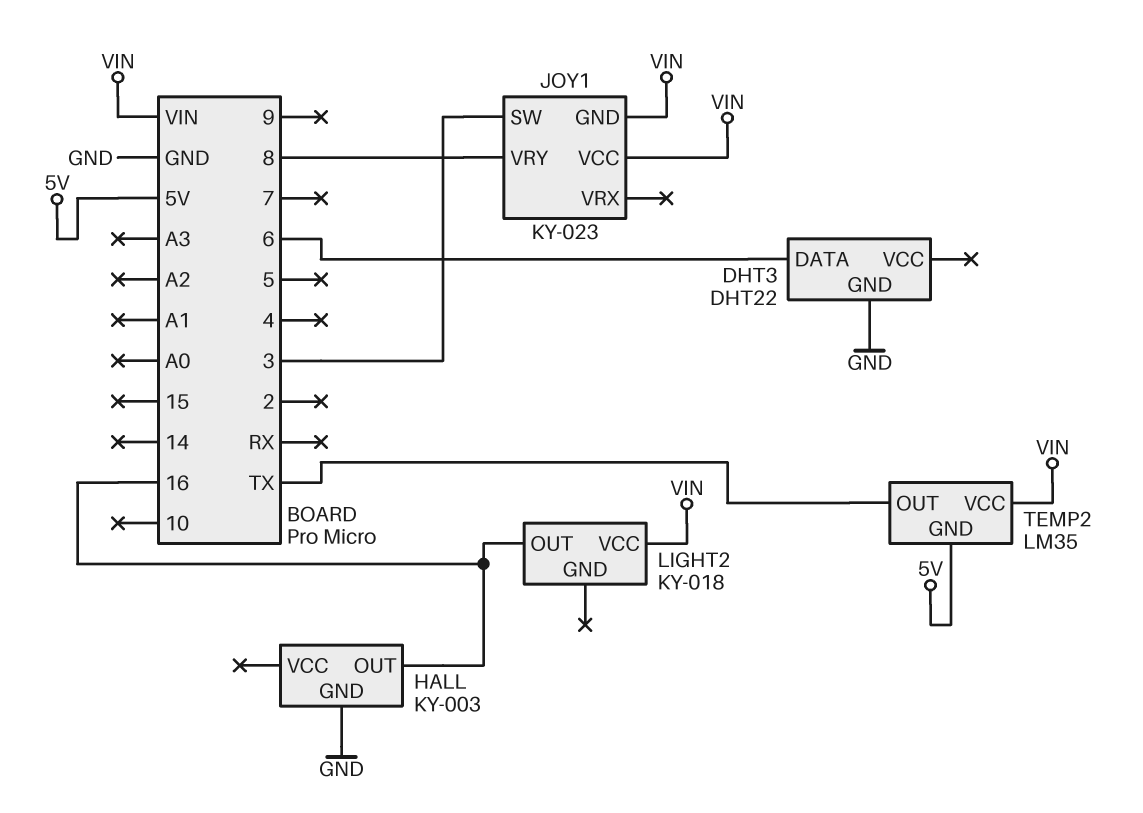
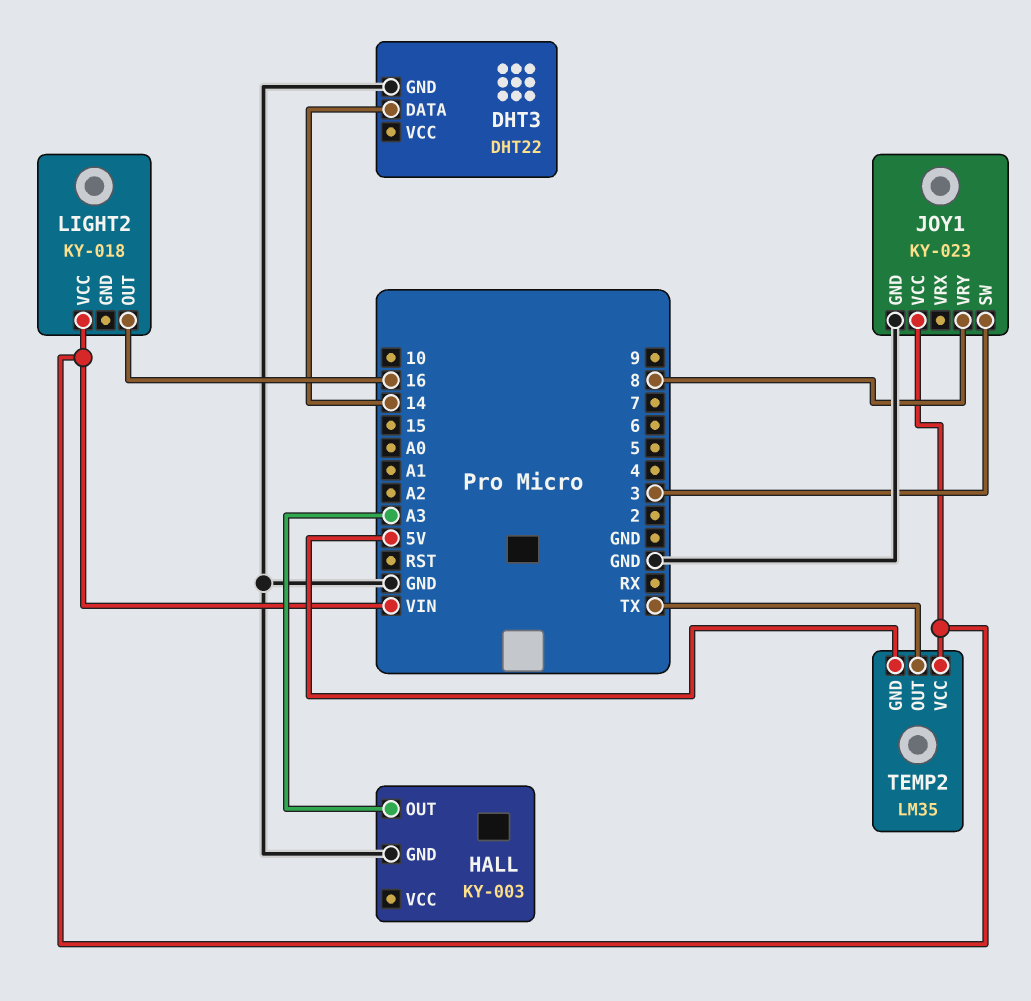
DHT3 pin DATA: 6 -> 14
HALL pin OUT: 16 -> A3
JOY1 pin GND: VIN -> GND

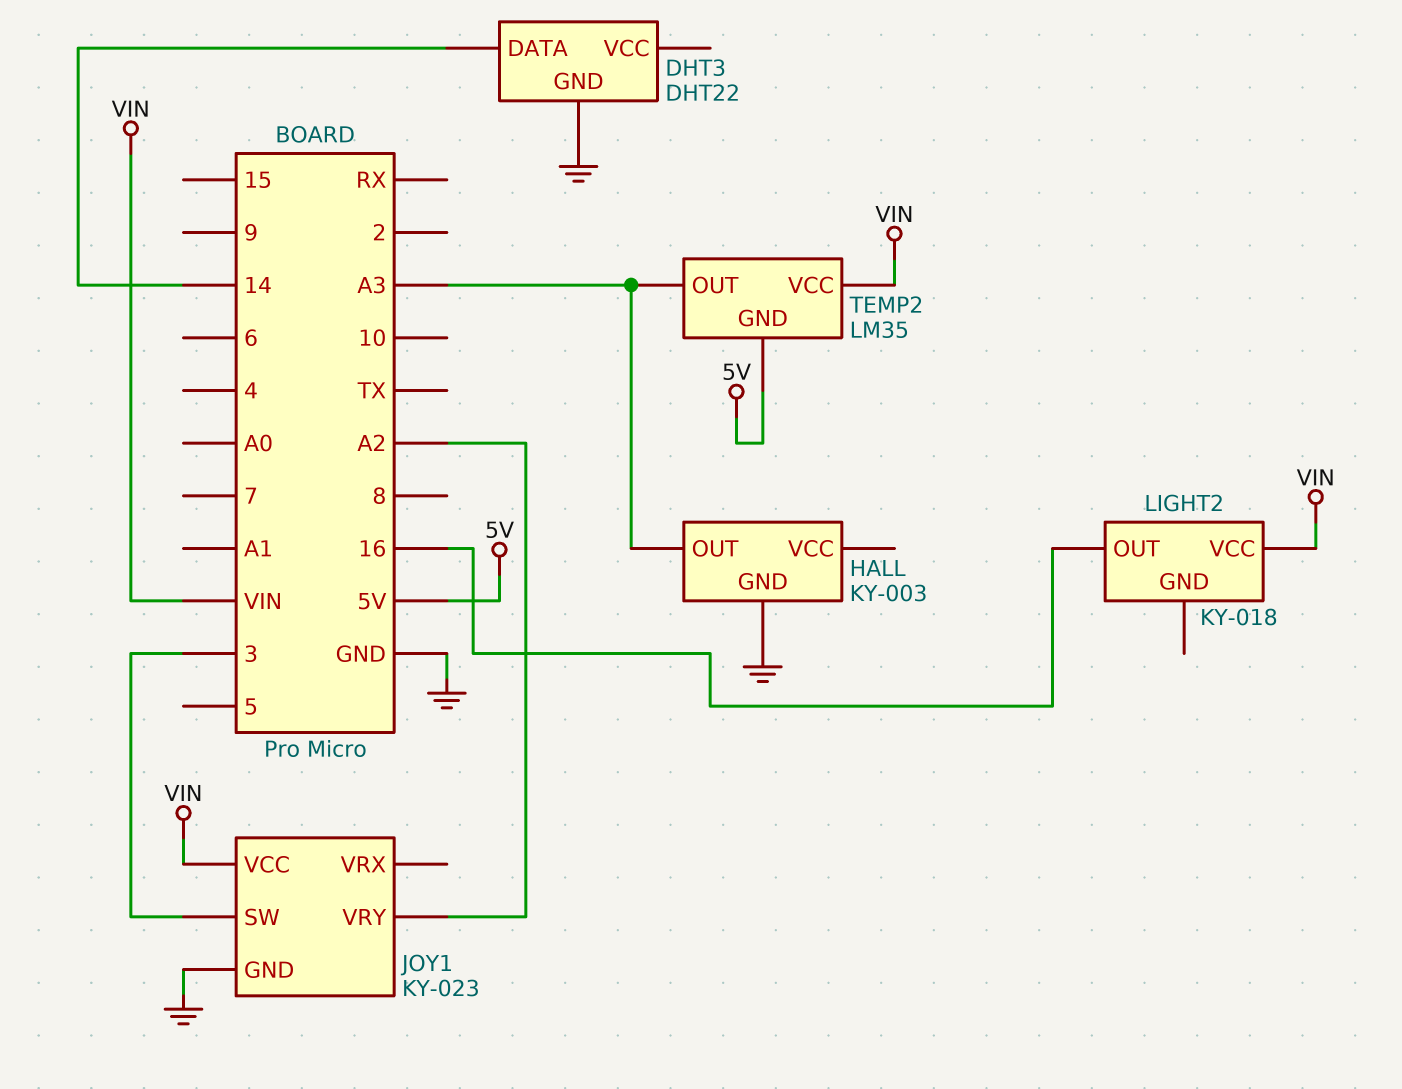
JOY1 pin VRY: 8 -> A2
TEMP2 pin OUT: TX -> A3

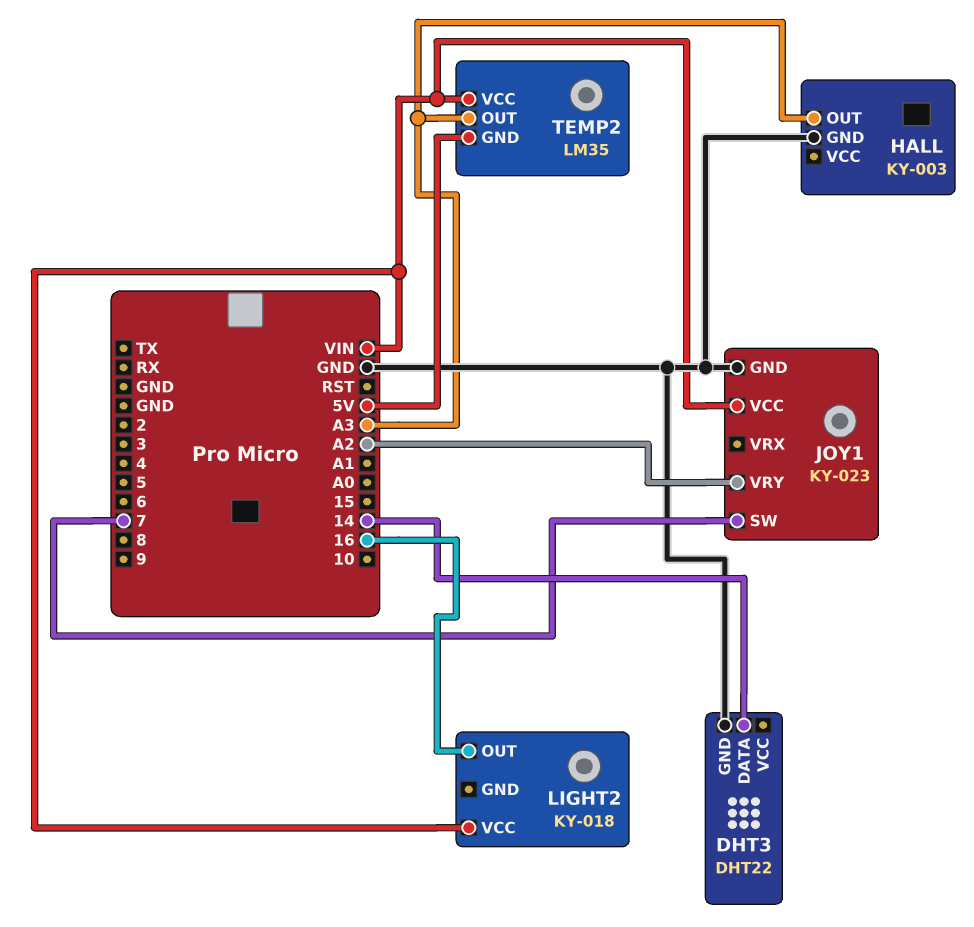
JOY1 pin SW: 3 -> 7

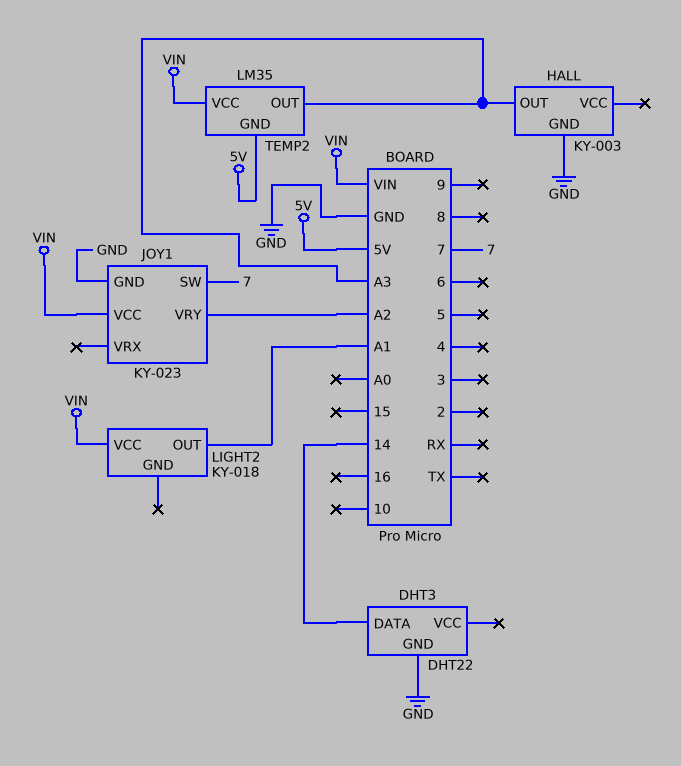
LIGHT2 pin OUT: 16 -> A1

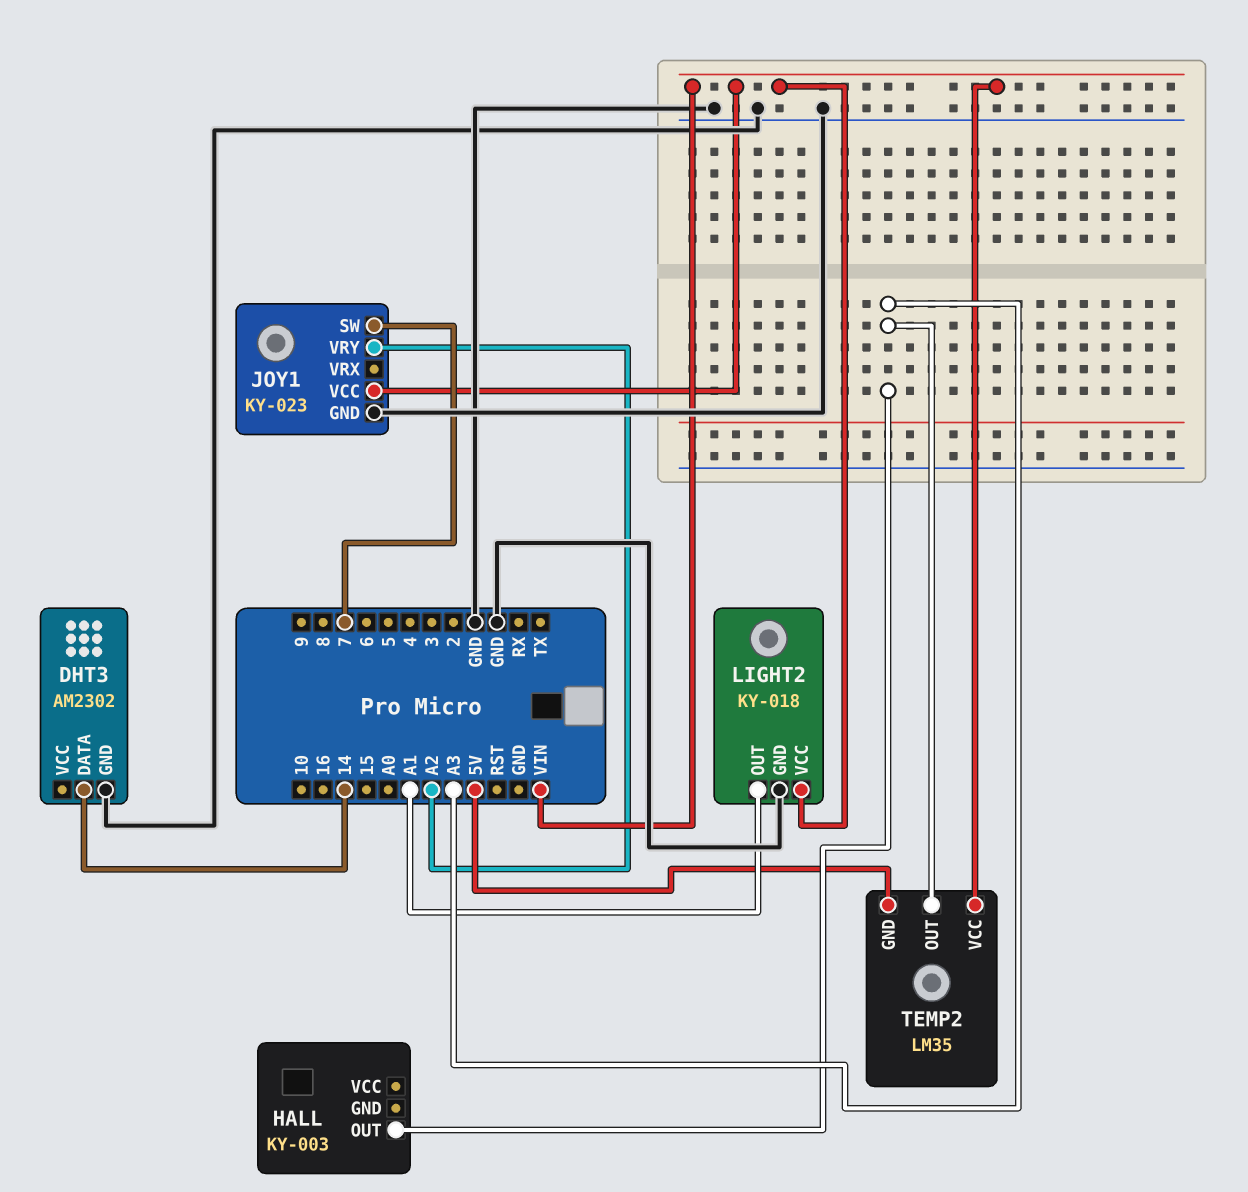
DHT3: DHT22 -> AM2302
HALL pin GND: GND -> none
LIGHT2 pin GND: none -> GND

